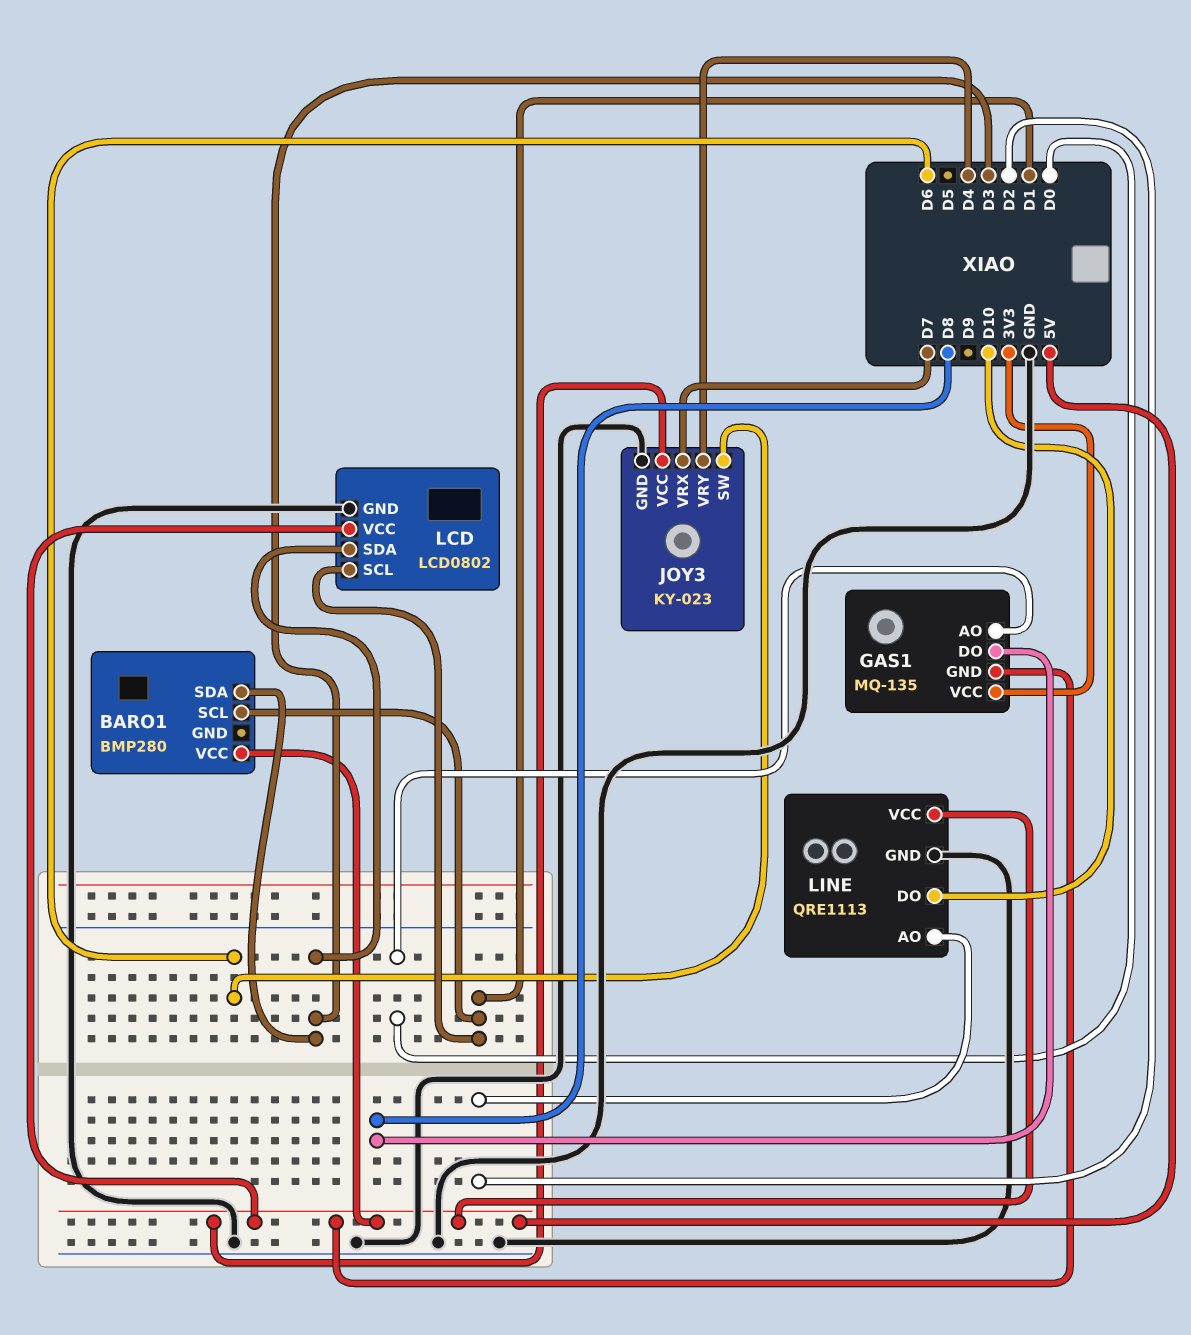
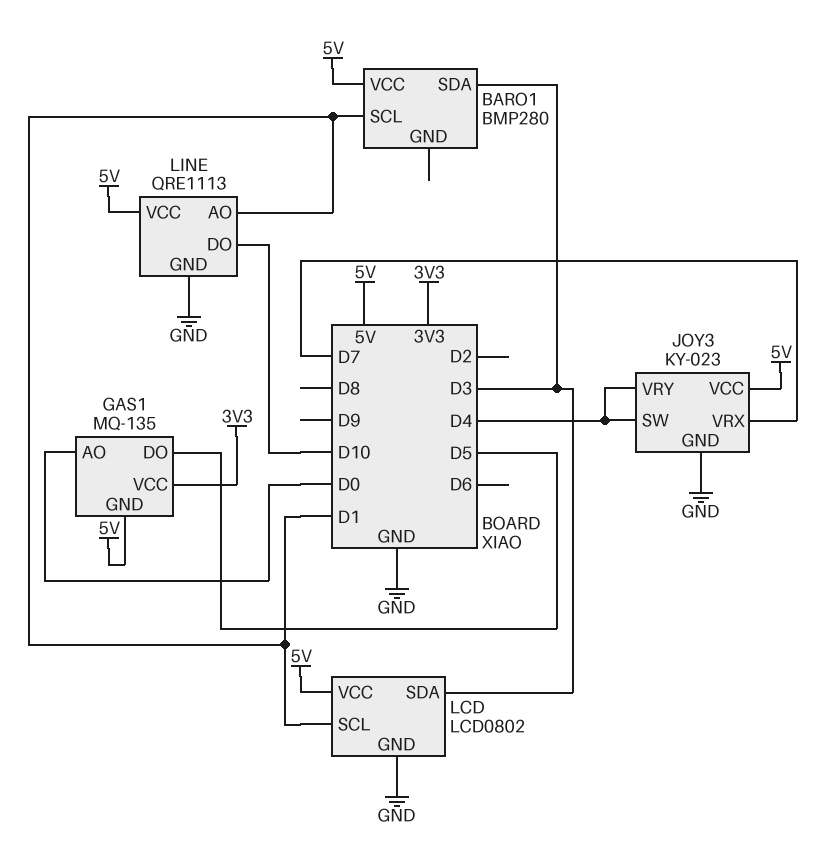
GAS1 pin DO: D8 -> D5
JOY3 pin SW: D6 -> D4
LINE pin AO: D2 -> D1

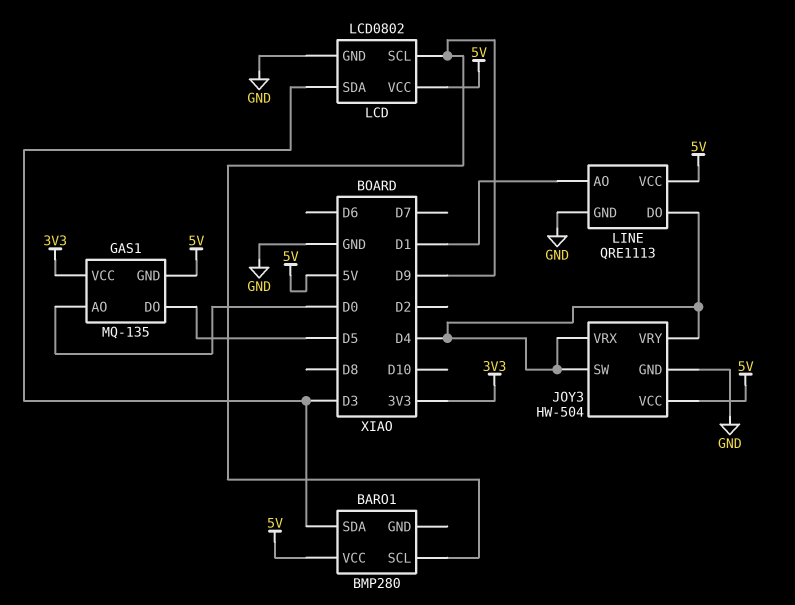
BARO1 pin SCL: D1 -> D9
JOY3: KY-023 -> HW-504
JOY3 pin VRX: D7 -> D4
LCD pin SCL: D1 -> D9
LINE pin DO: D10 -> D4

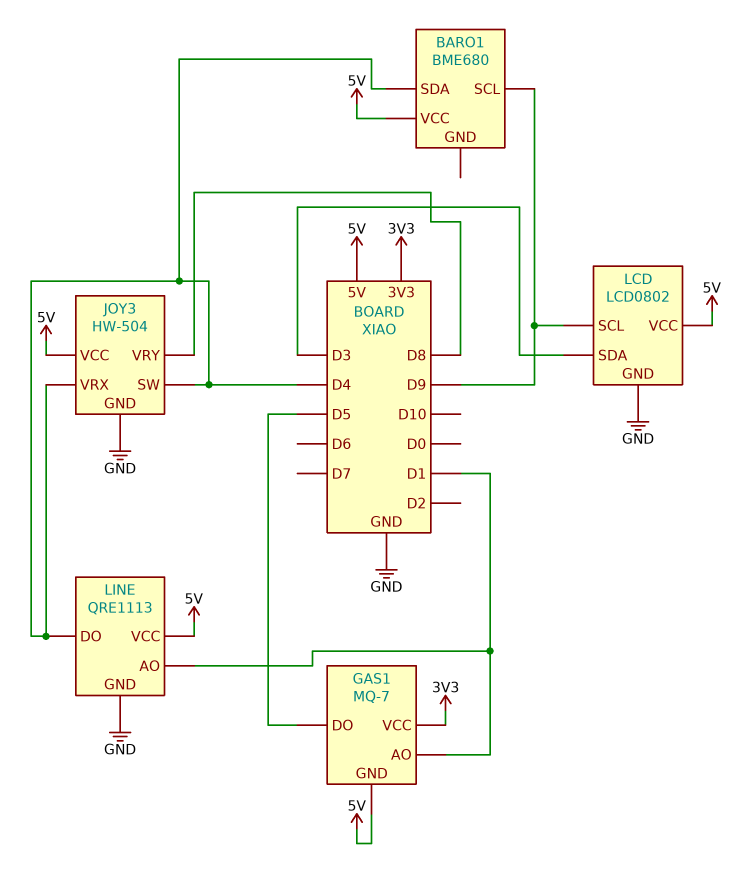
BARO1: BMP280 -> BME680
BARO1 pin SDA: D3 -> D4
GAS1: MQ-135 -> MQ-7
GAS1 pin AO: D0 -> D1
JOY3 pin VRY: D4 -> D8

